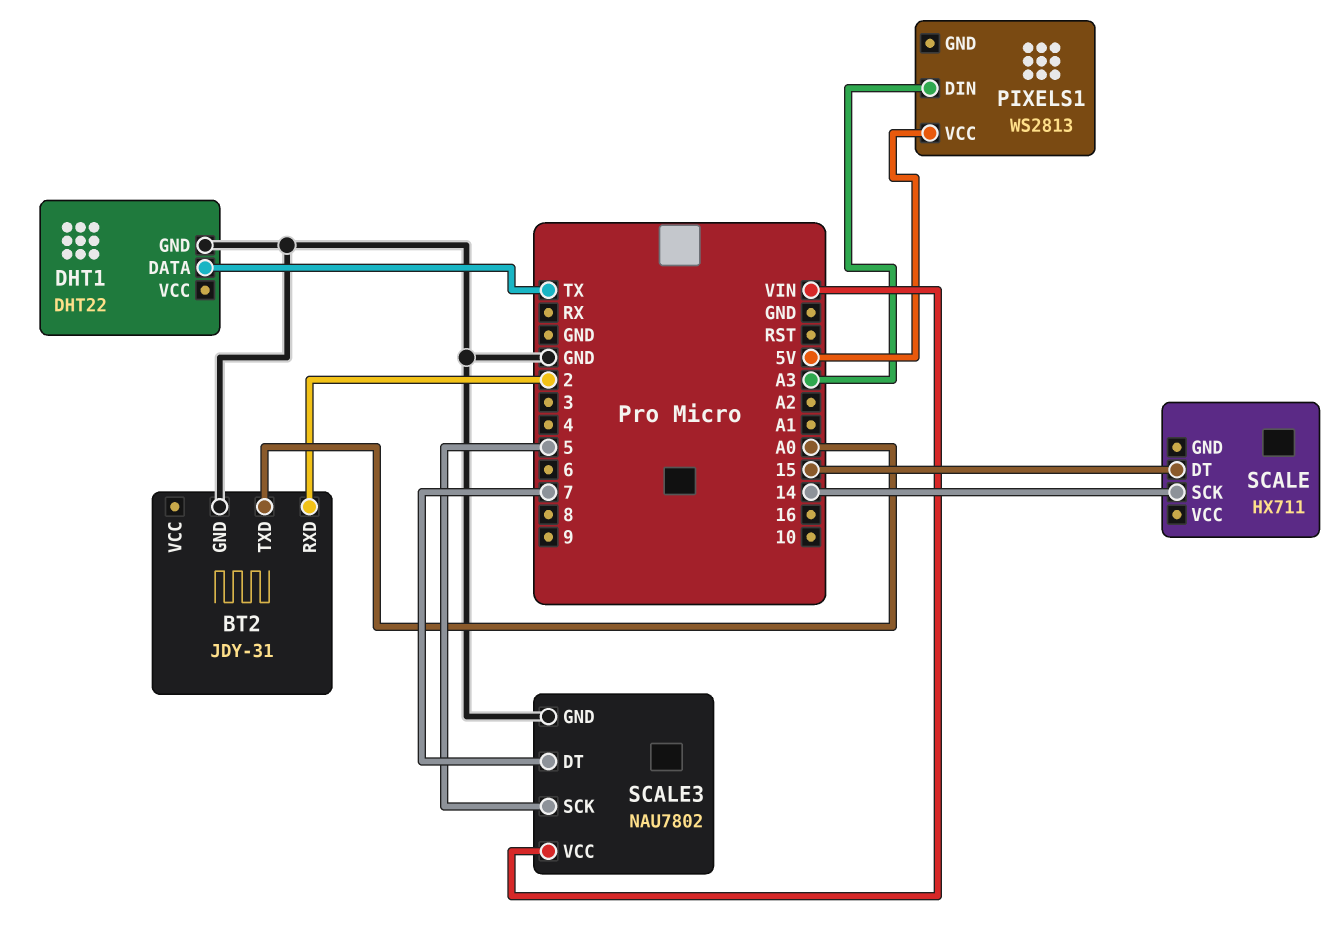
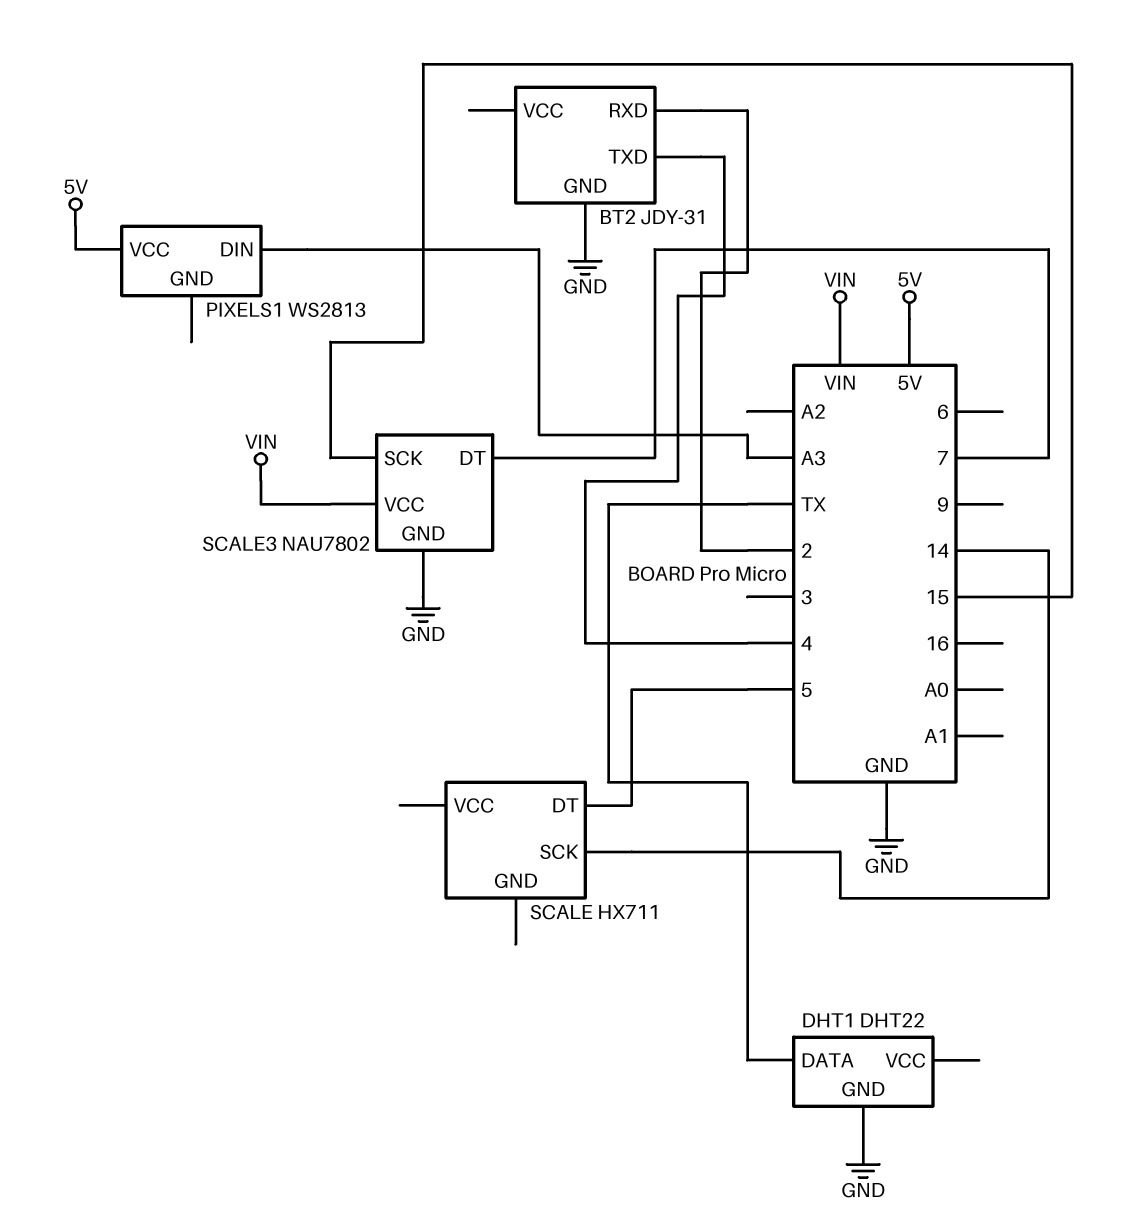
BT2 pin TXD: A0 -> 4
SCALE pin DT: 15 -> 5
SCALE3 pin SCK: 5 -> 15

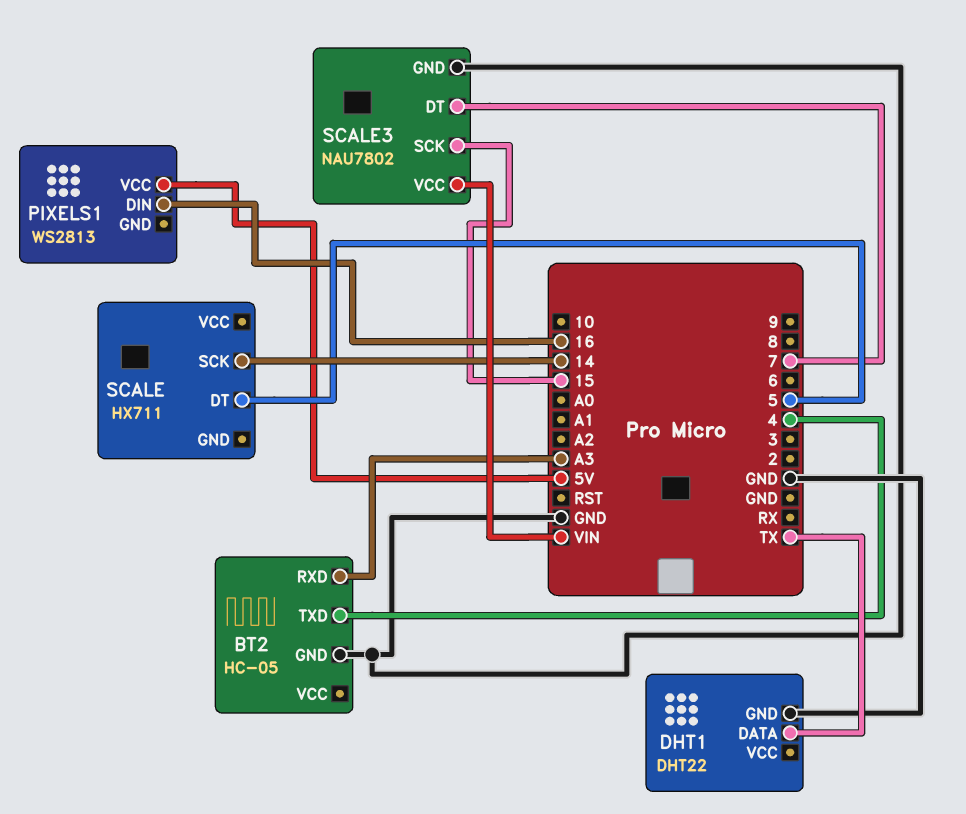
BT2: JDY-31 -> HC-05
BT2 pin RXD: 2 -> A3
PIXELS1 pin DIN: A3 -> 16

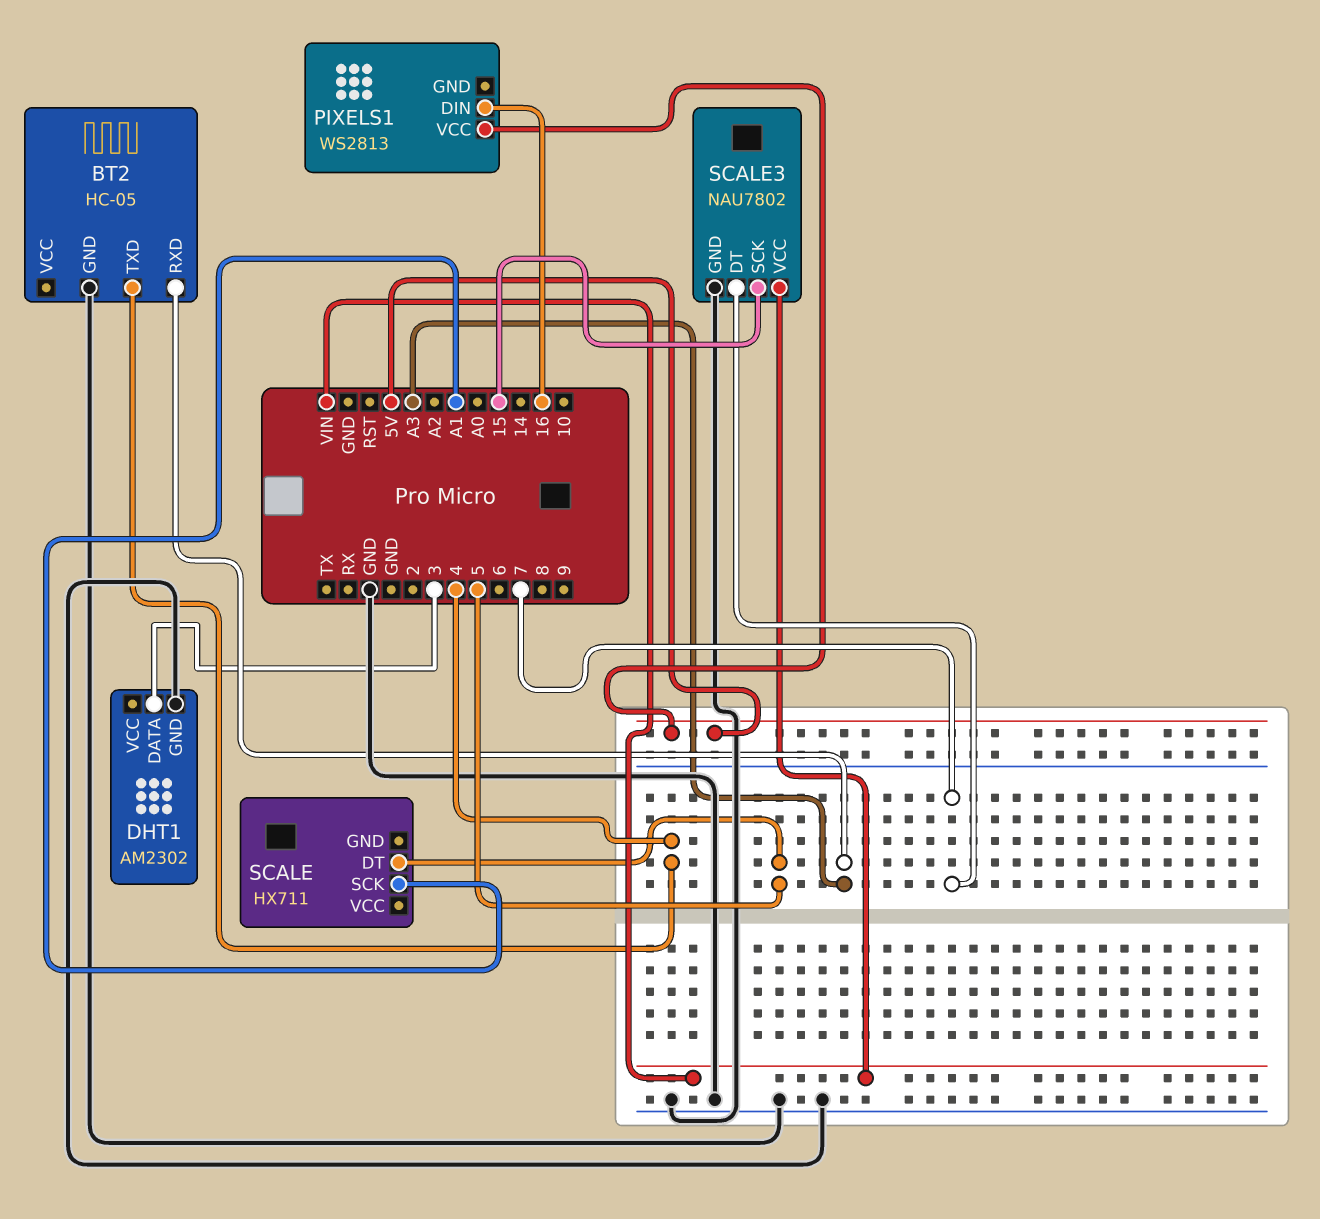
DHT1: DHT22 -> AM2302
DHT1 pin DATA: TX -> 3
SCALE pin SCK: 14 -> A1

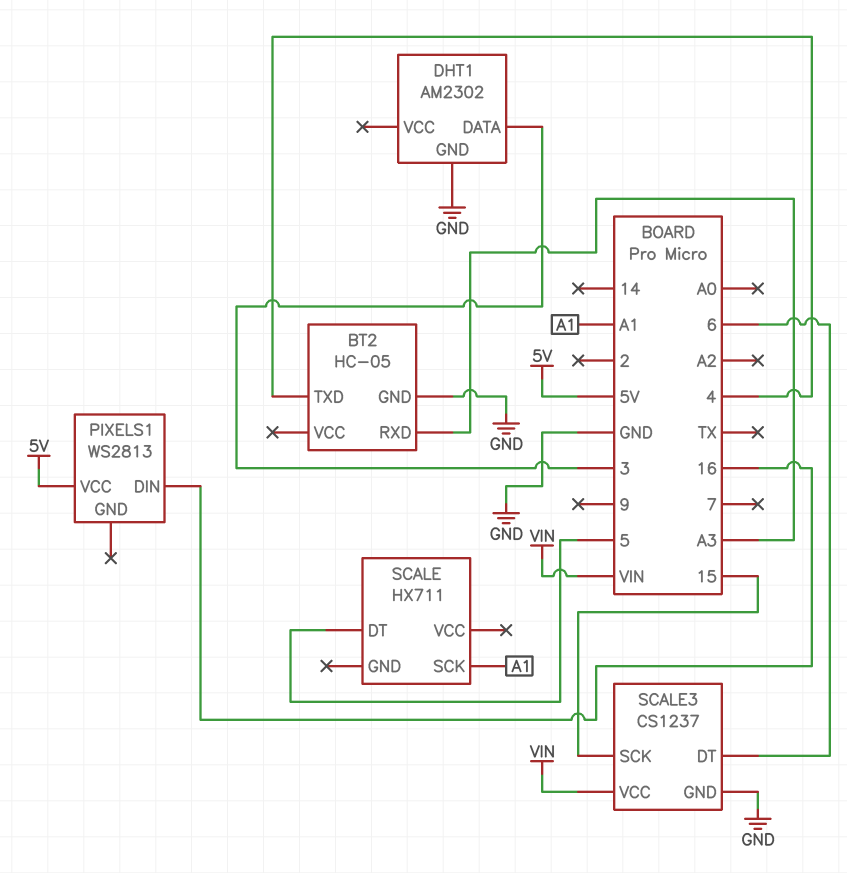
SCALE3: NAU7802 -> CS1237
SCALE3 pin DT: 7 -> 6

